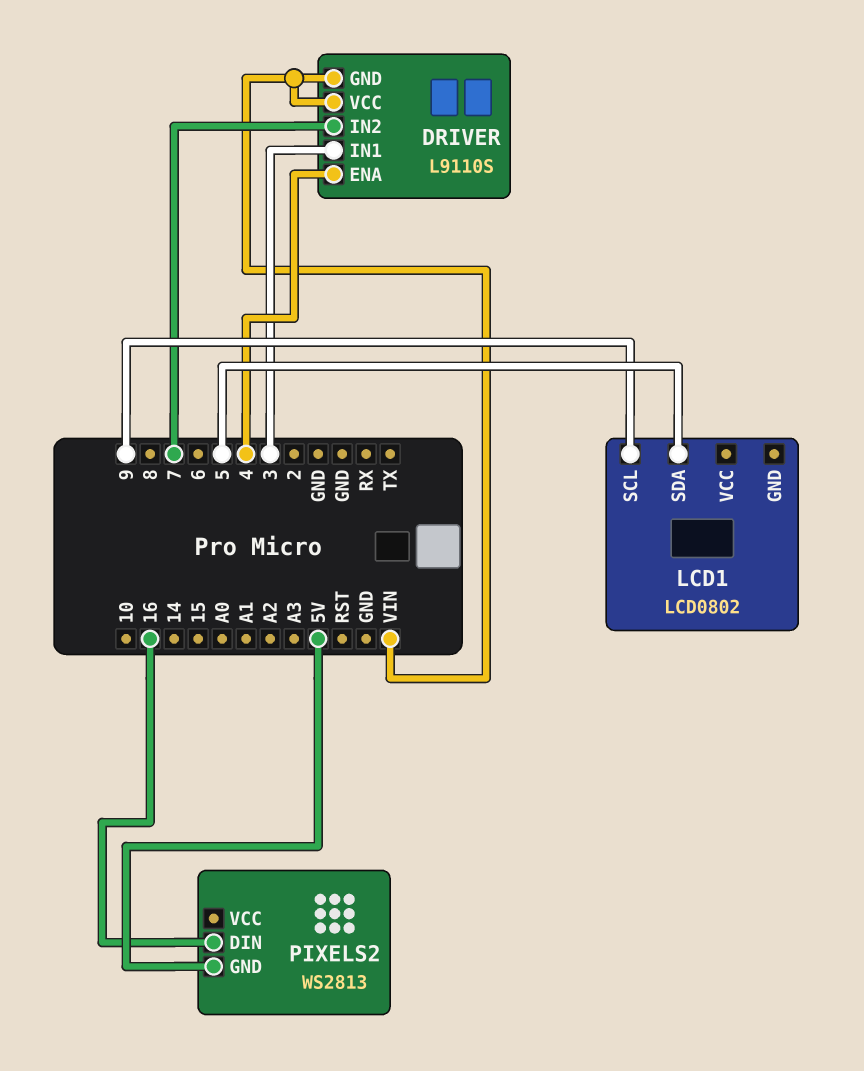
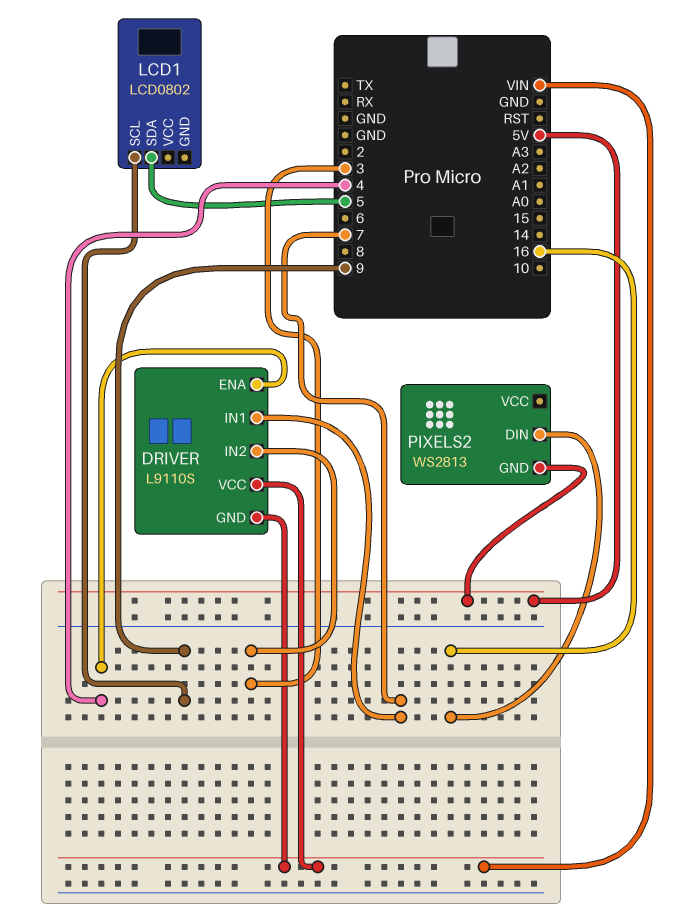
DRIVER pin IN1: 3 -> 7
DRIVER pin IN2: 7 -> 3

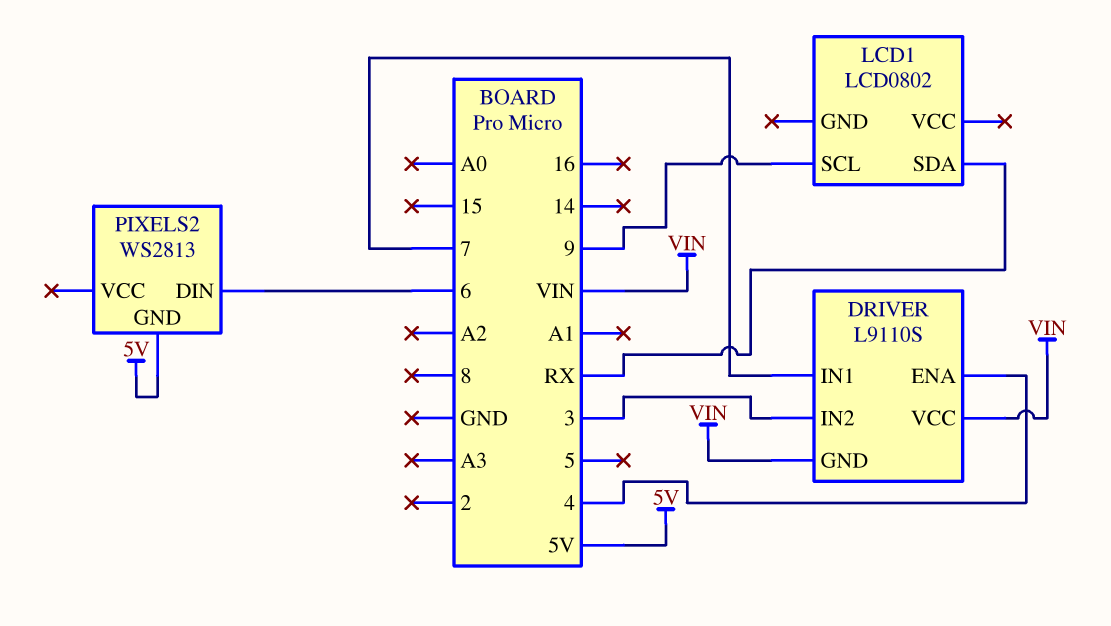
LCD1 pin SDA: 5 -> RX
PIXELS2 pin DIN: 16 -> 6

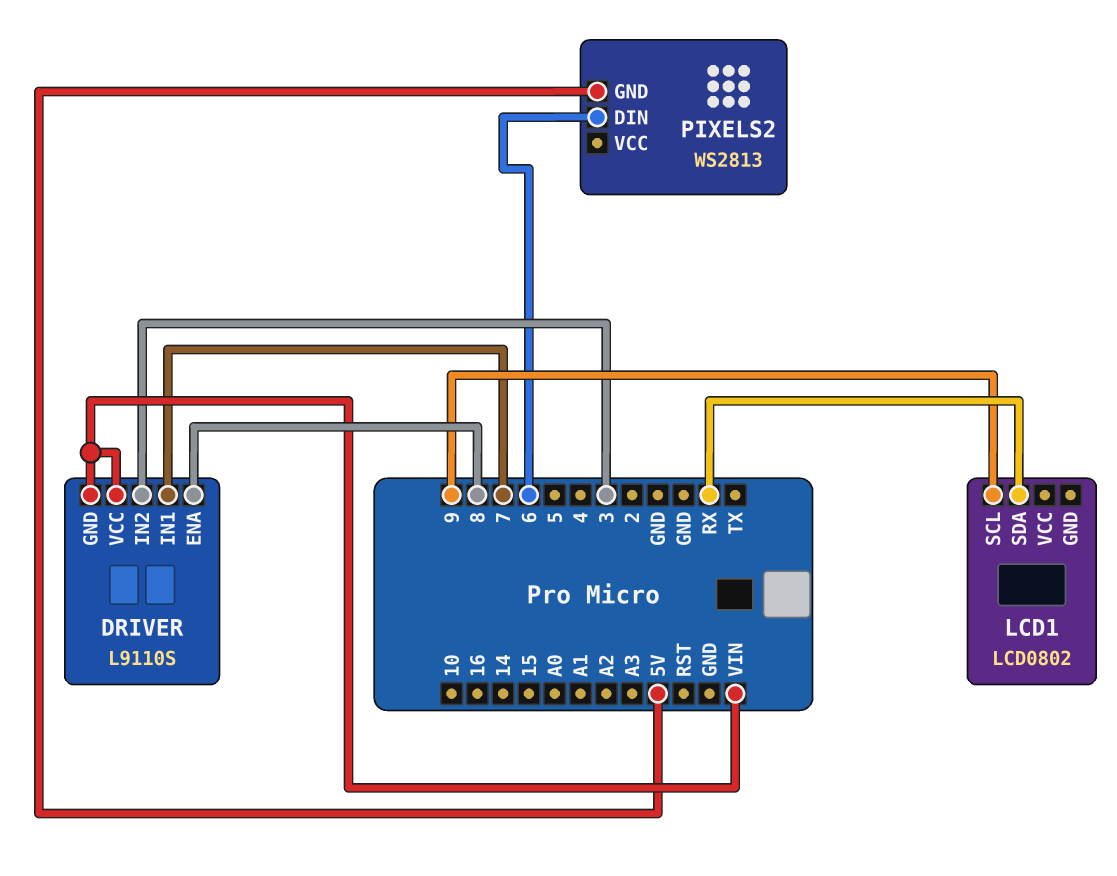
DRIVER pin ENA: 4 -> 8

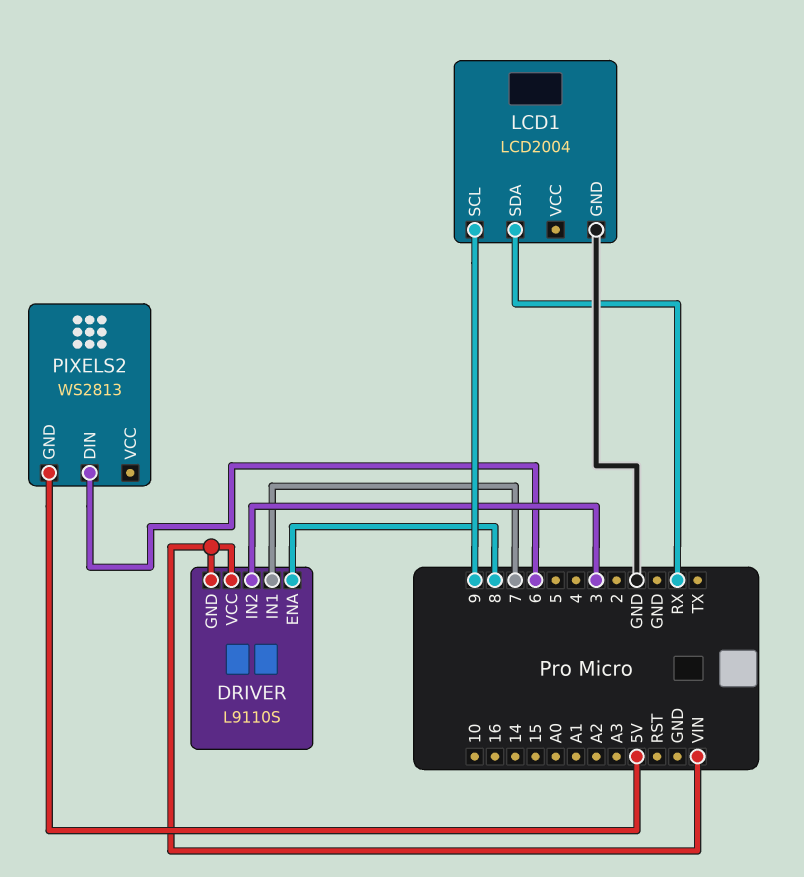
LCD1: LCD0802 -> LCD2004
LCD1 pin GND: none -> GND

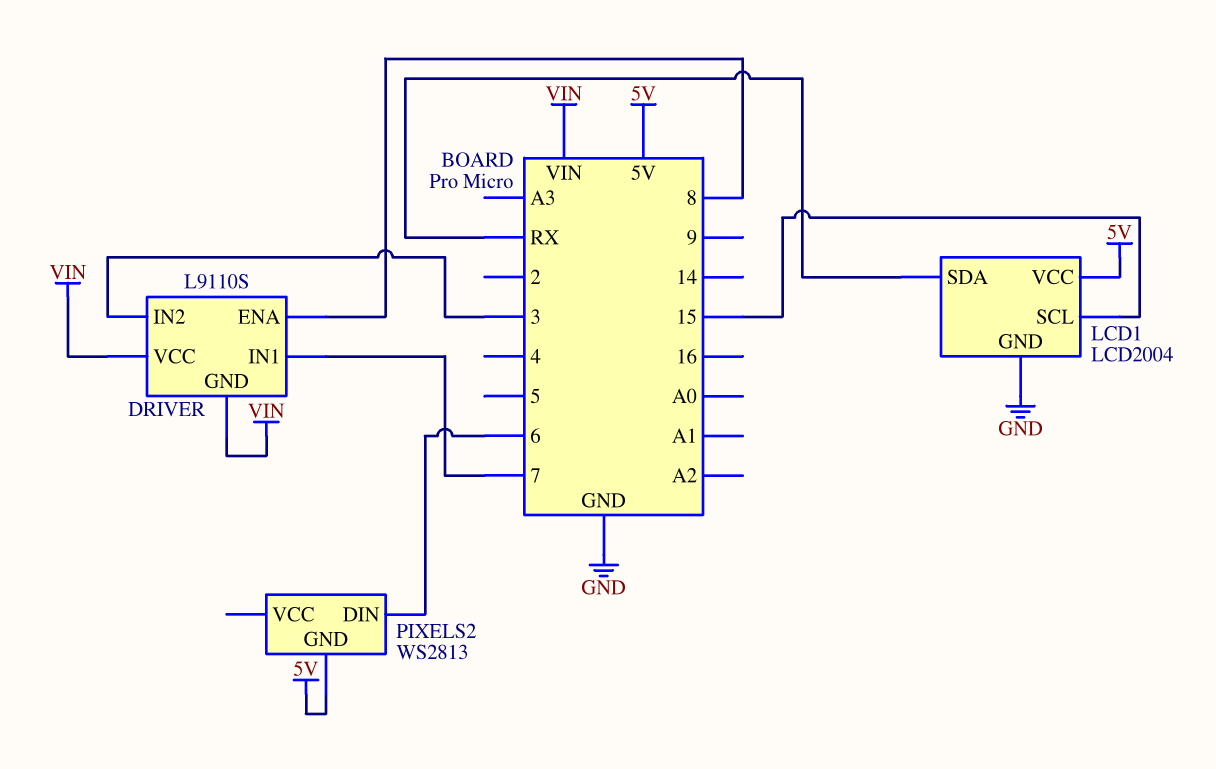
LCD1 pin SCL: 9 -> 15
LCD1 pin VCC: none -> 5V

